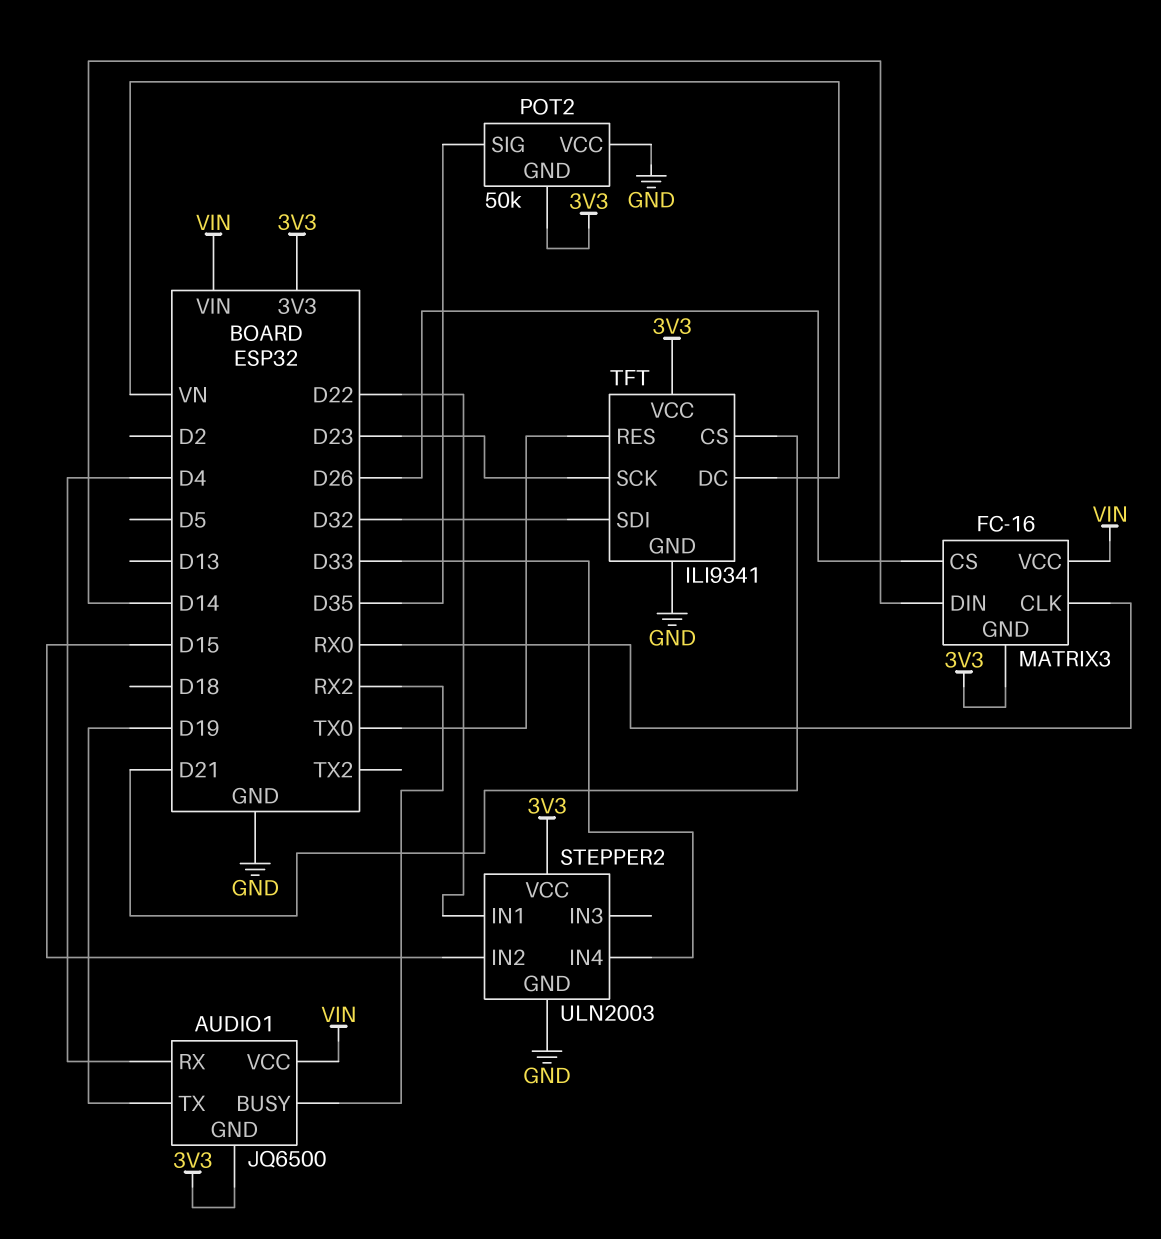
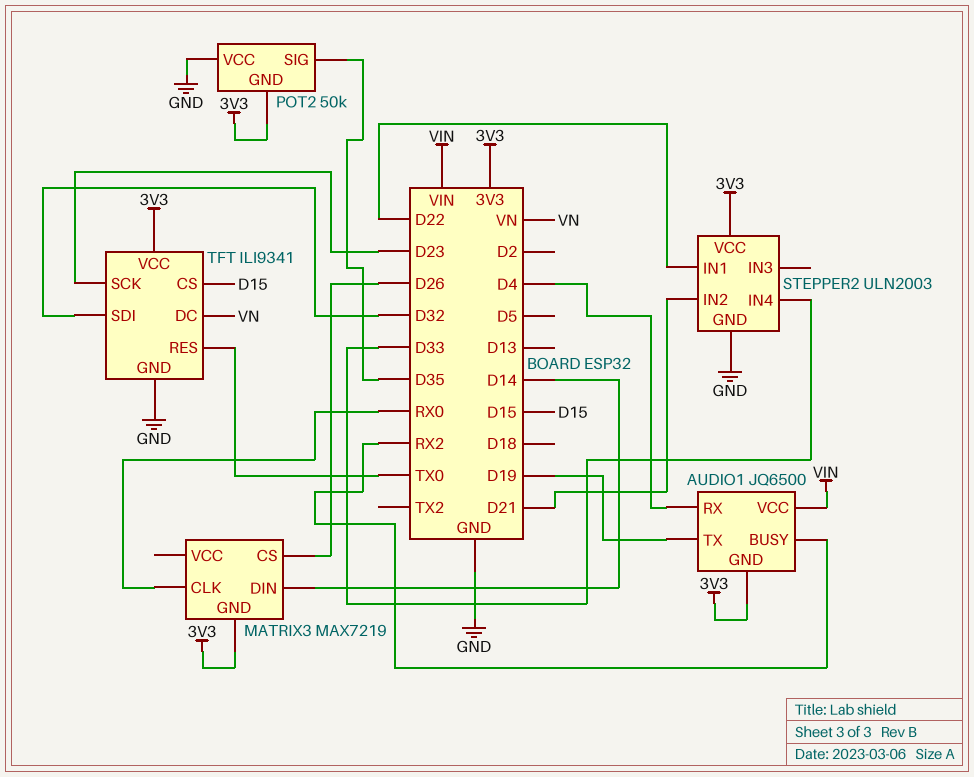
MATRIX3: FC-16 -> MAX7219
MATRIX3 pin VCC: VIN -> none
STEPPER2 pin IN2: D15 -> D21
TFT pin CS: D21 -> D15

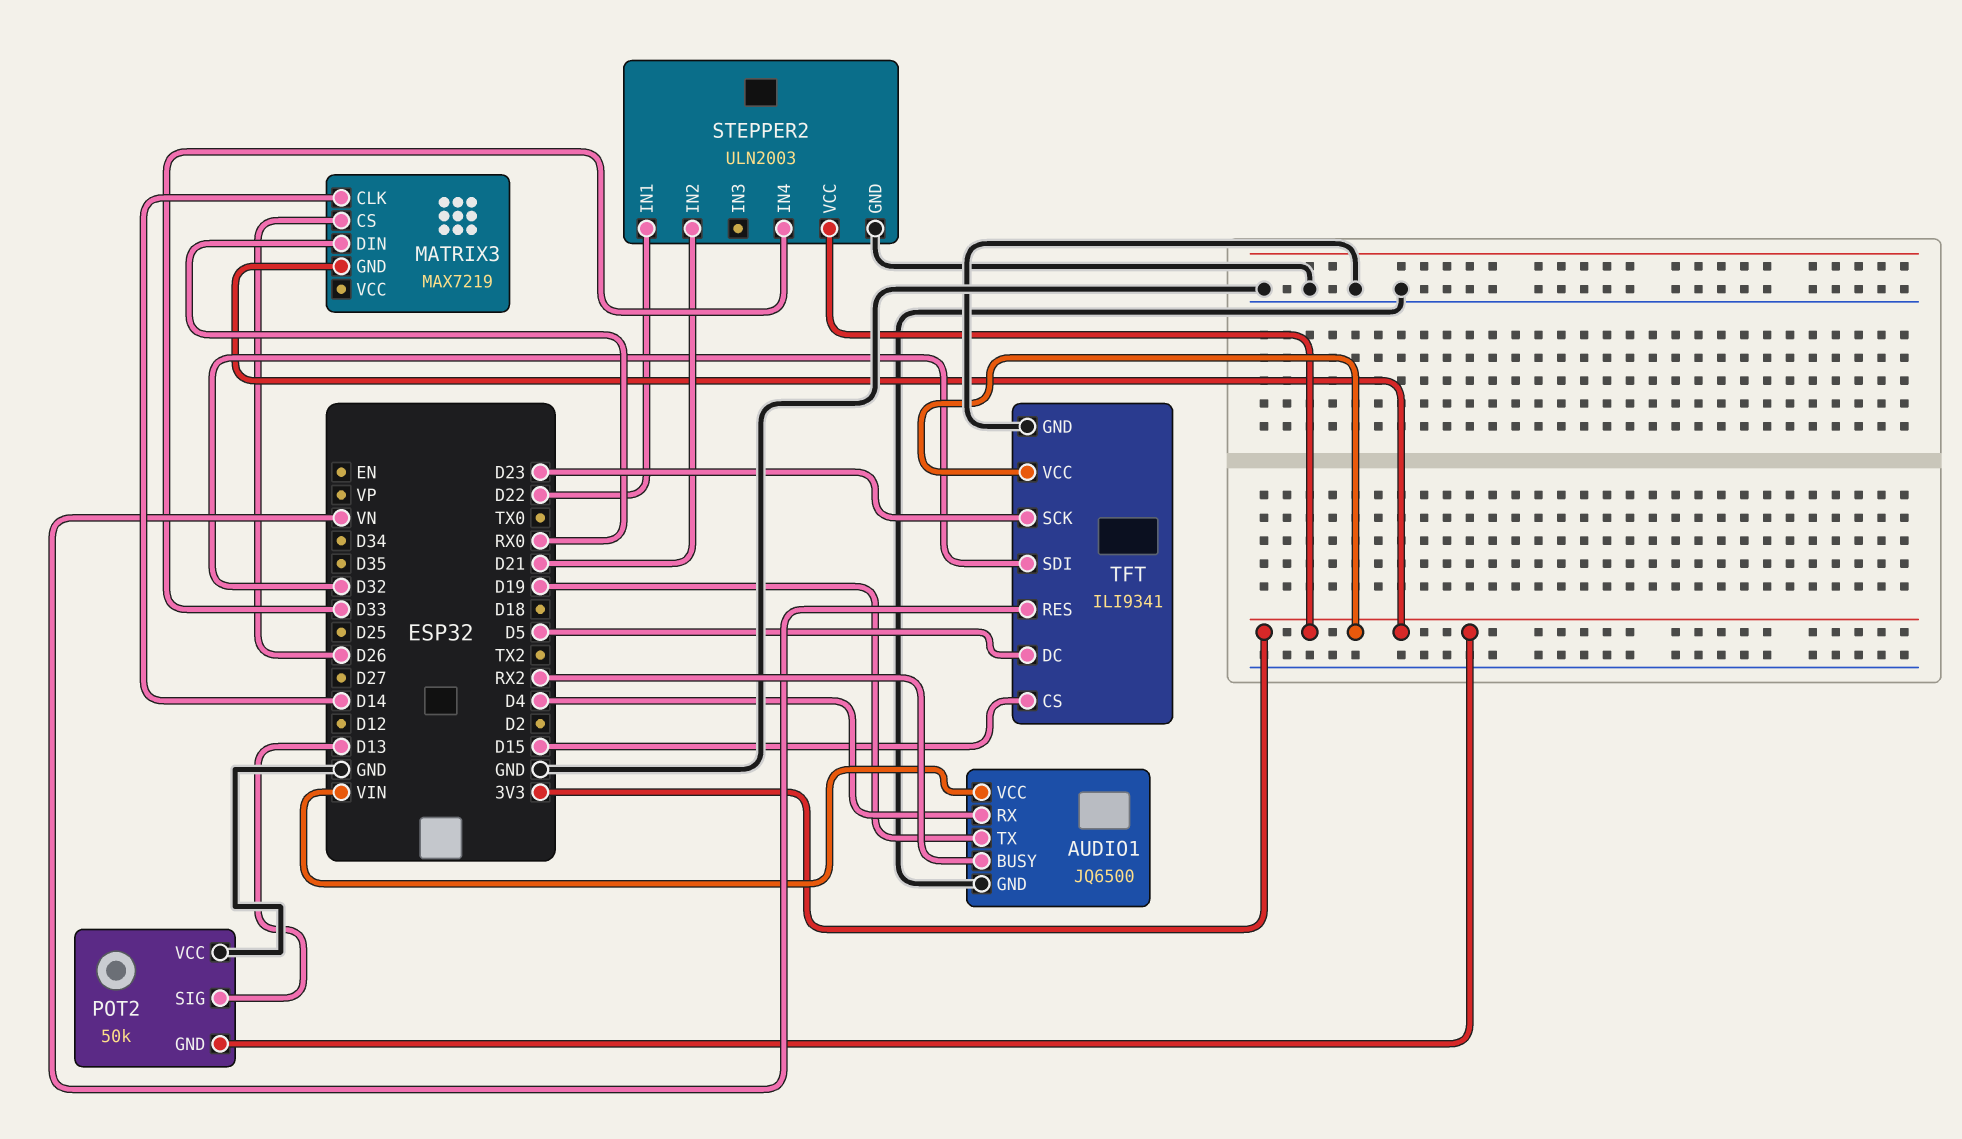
AUDIO1 pin GND: 3V3 -> GND
MATRIX3 pin CLK: RX0 -> D14
MATRIX3 pin DIN: D14 -> RX0
POT2 pin SIG: D35 -> D13
TFT pin DC: VN -> D5
TFT pin RES: TX0 -> VN

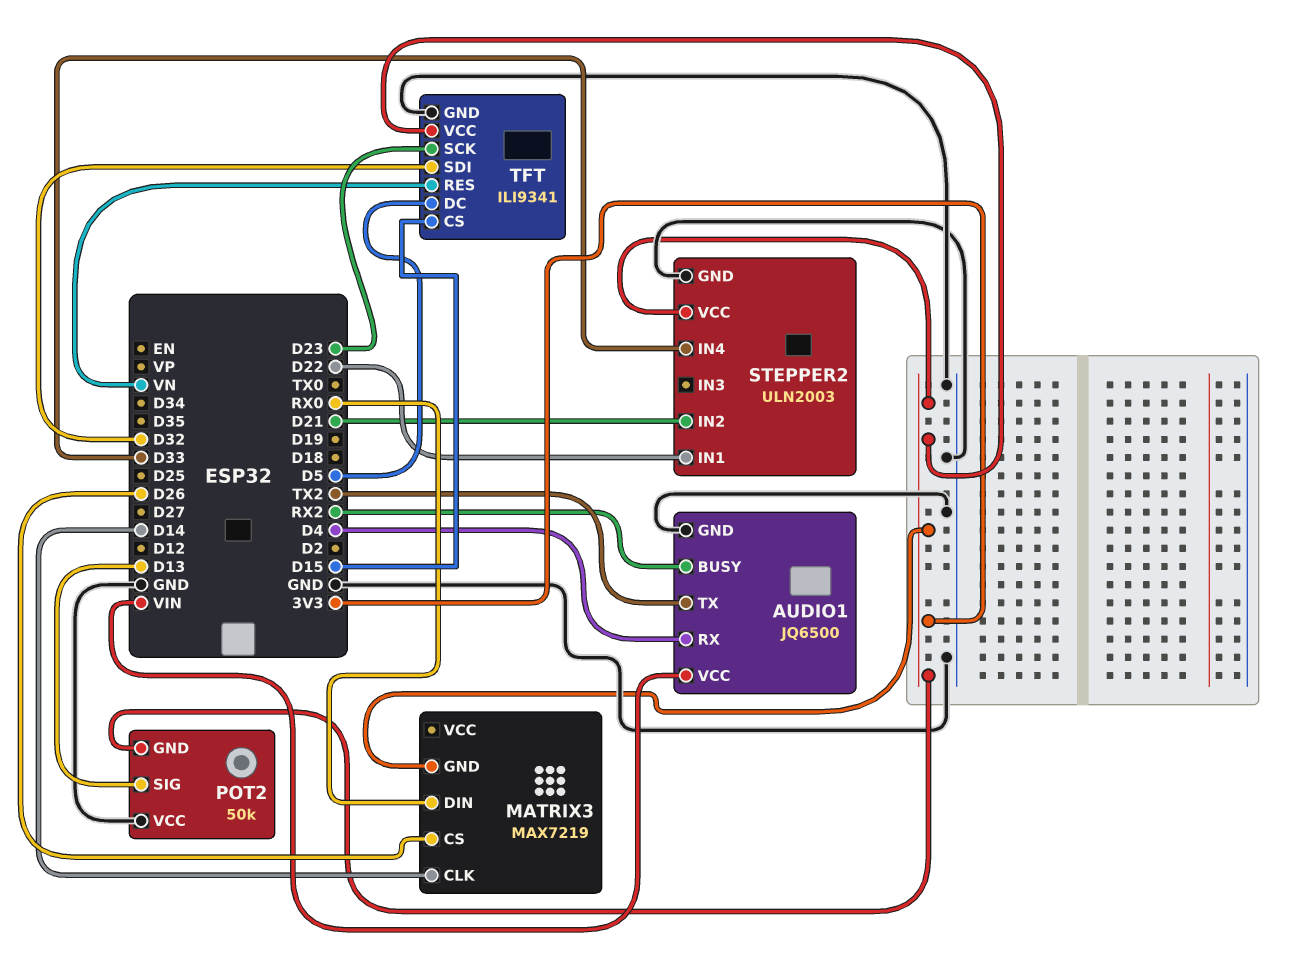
AUDIO1 pin TX: D19 -> TX2

